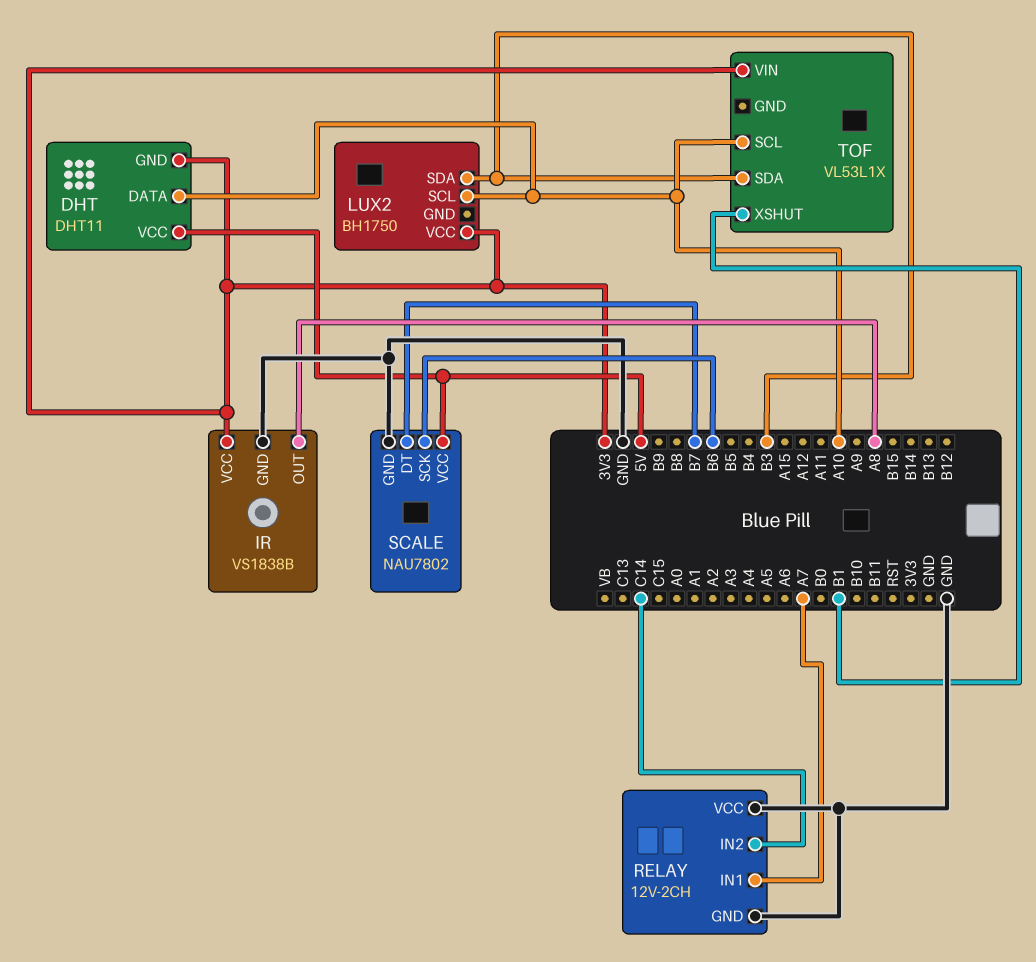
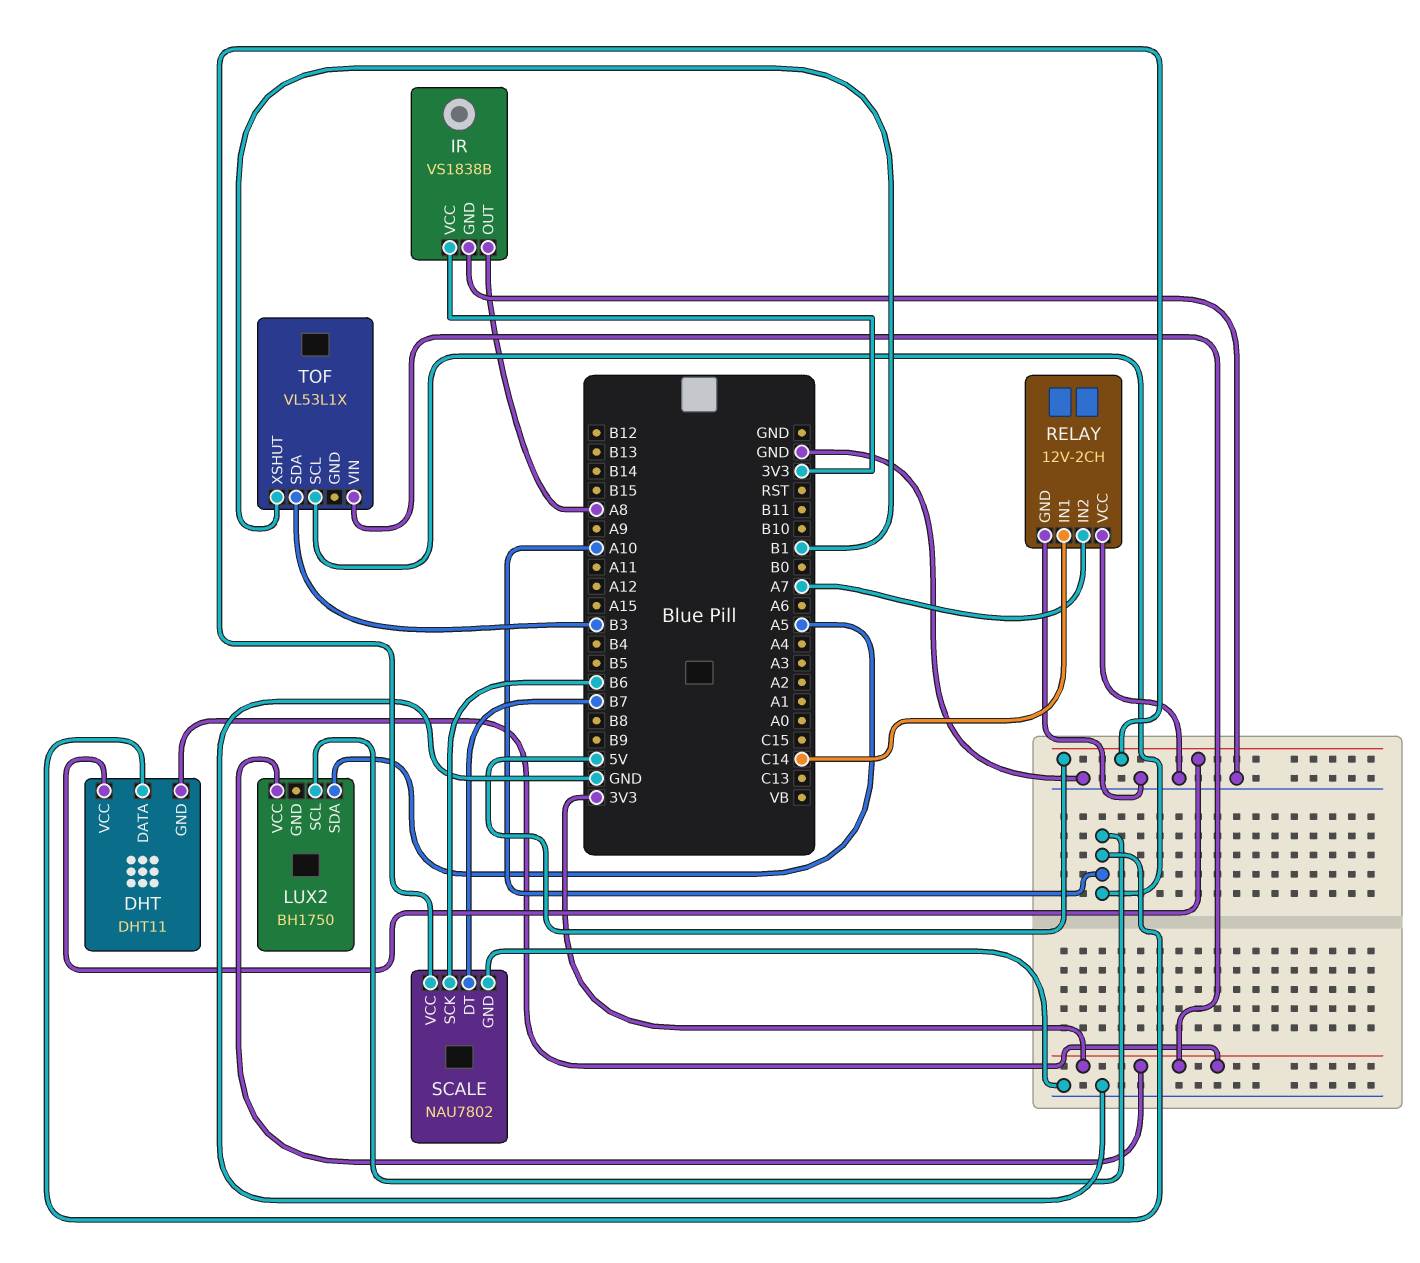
LUX2 pin SDA: B3 -> A5
RELAY pin IN1: A7 -> C14
RELAY pin IN2: C14 -> A7

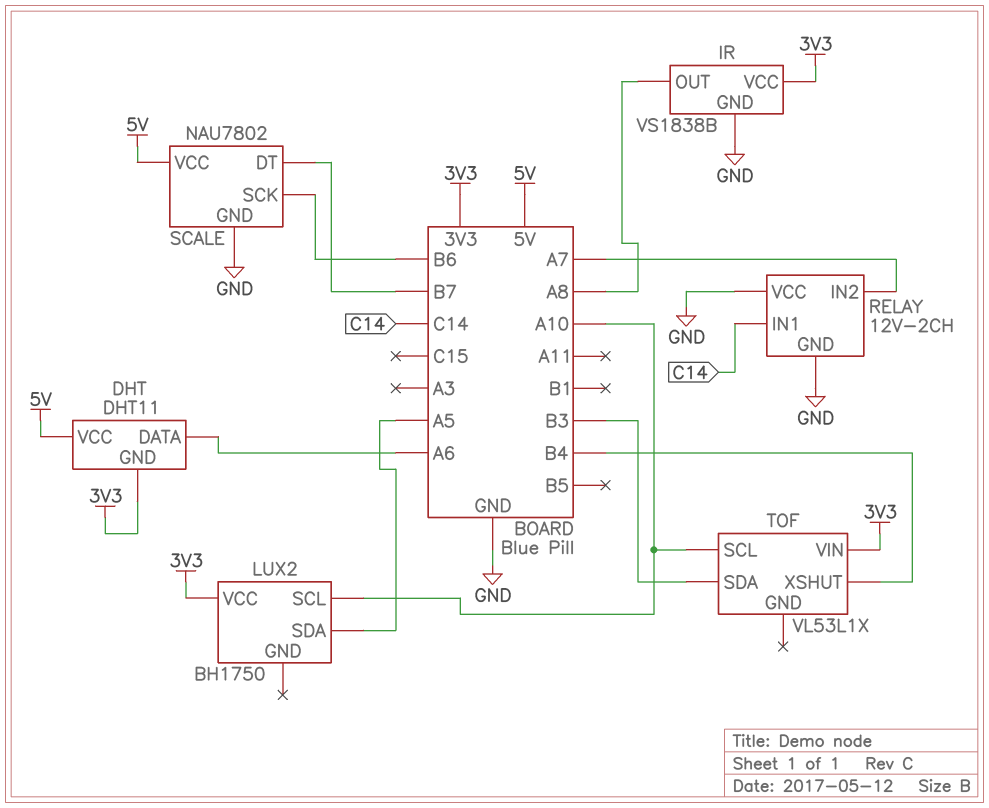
DHT pin DATA: A10 -> A6
TOF pin XSHUT: B1 -> B4

